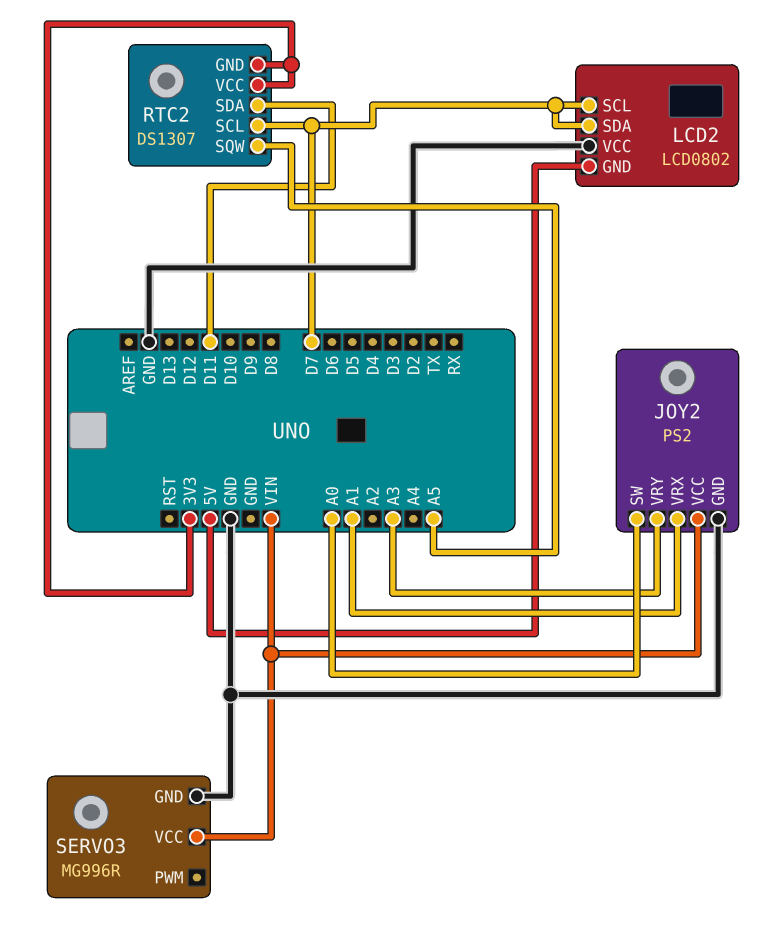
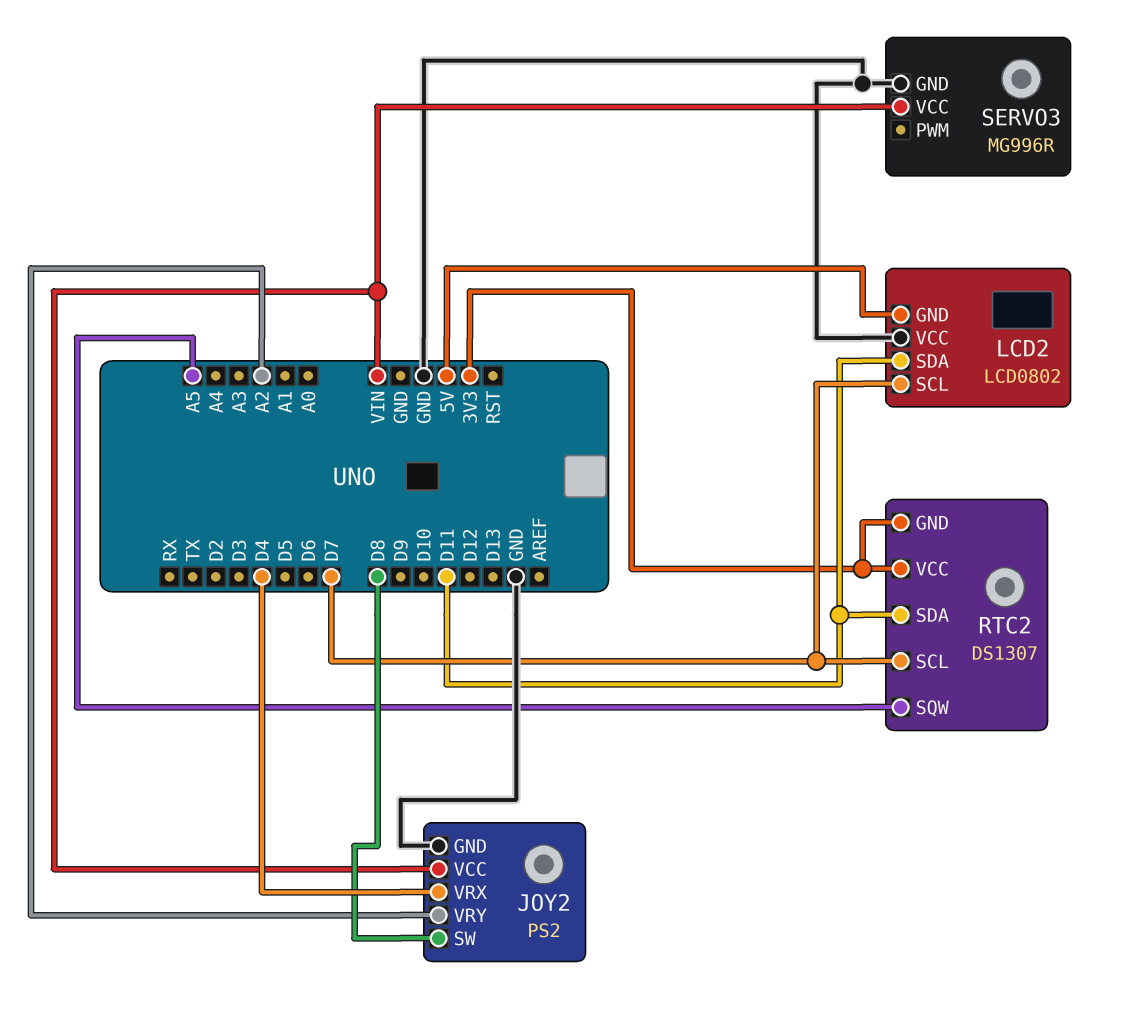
JOY2 pin SW: A0 -> D8
JOY2 pin VRX: A1 -> D4
JOY2 pin VRY: A3 -> A2
LCD2 pin SDA: D7 -> D11

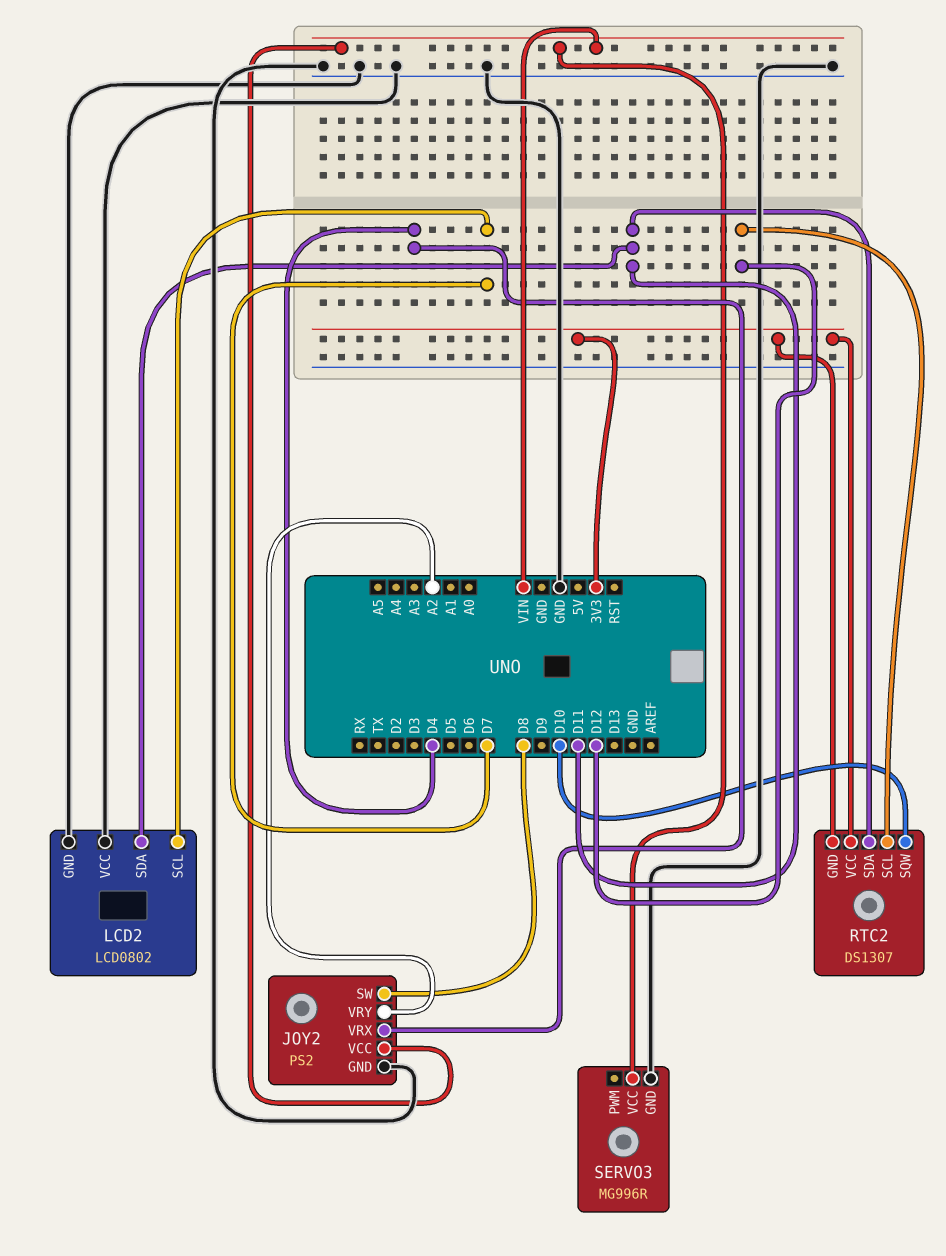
LCD2 pin GND: 5V -> GND
RTC2 pin SCL: D7 -> D12
RTC2 pin SQW: A5 -> D10

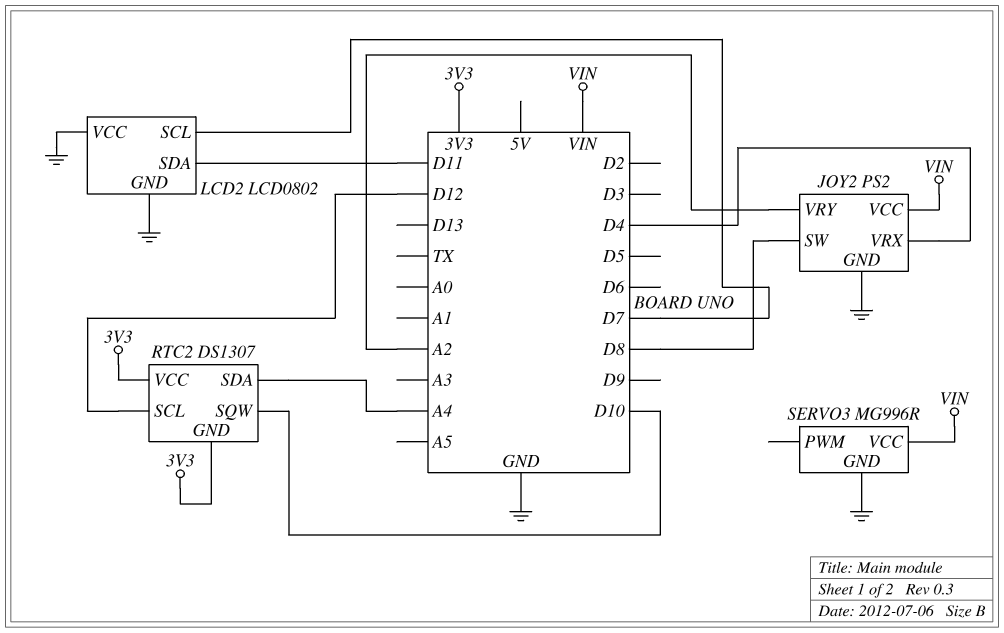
RTC2 pin SDA: D11 -> A4

